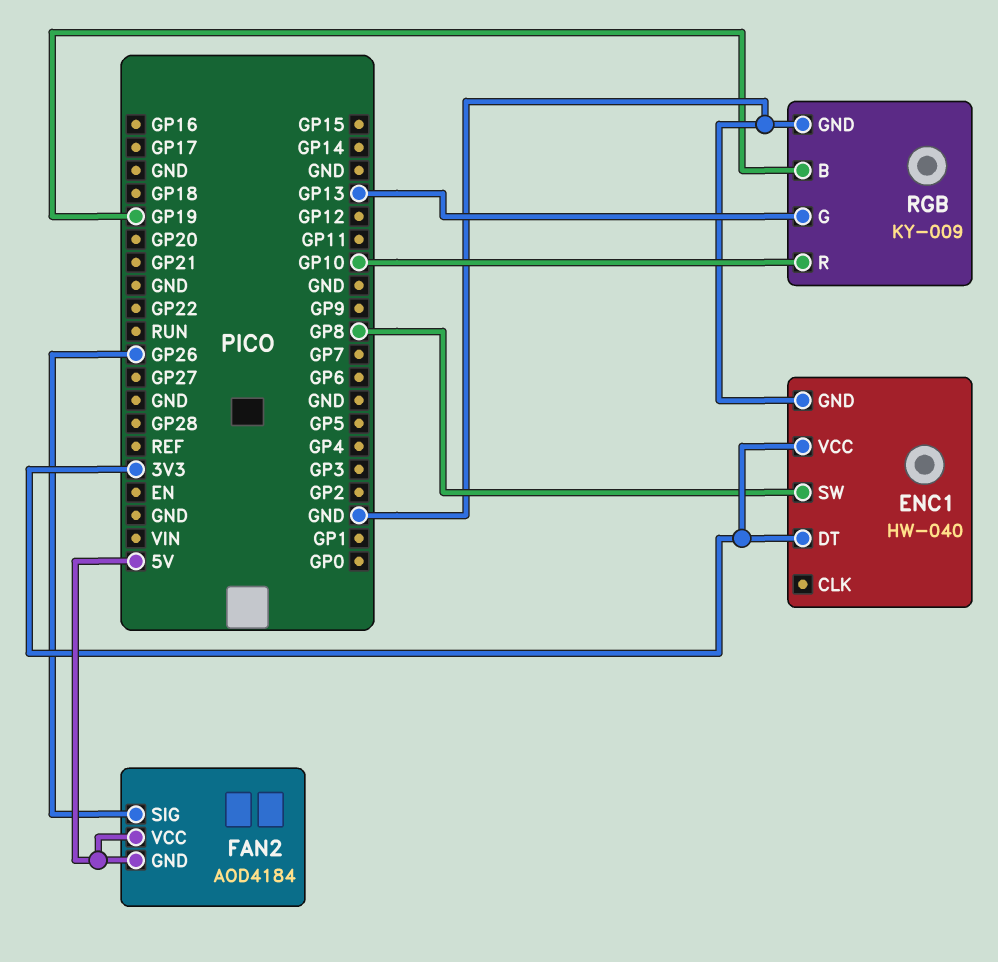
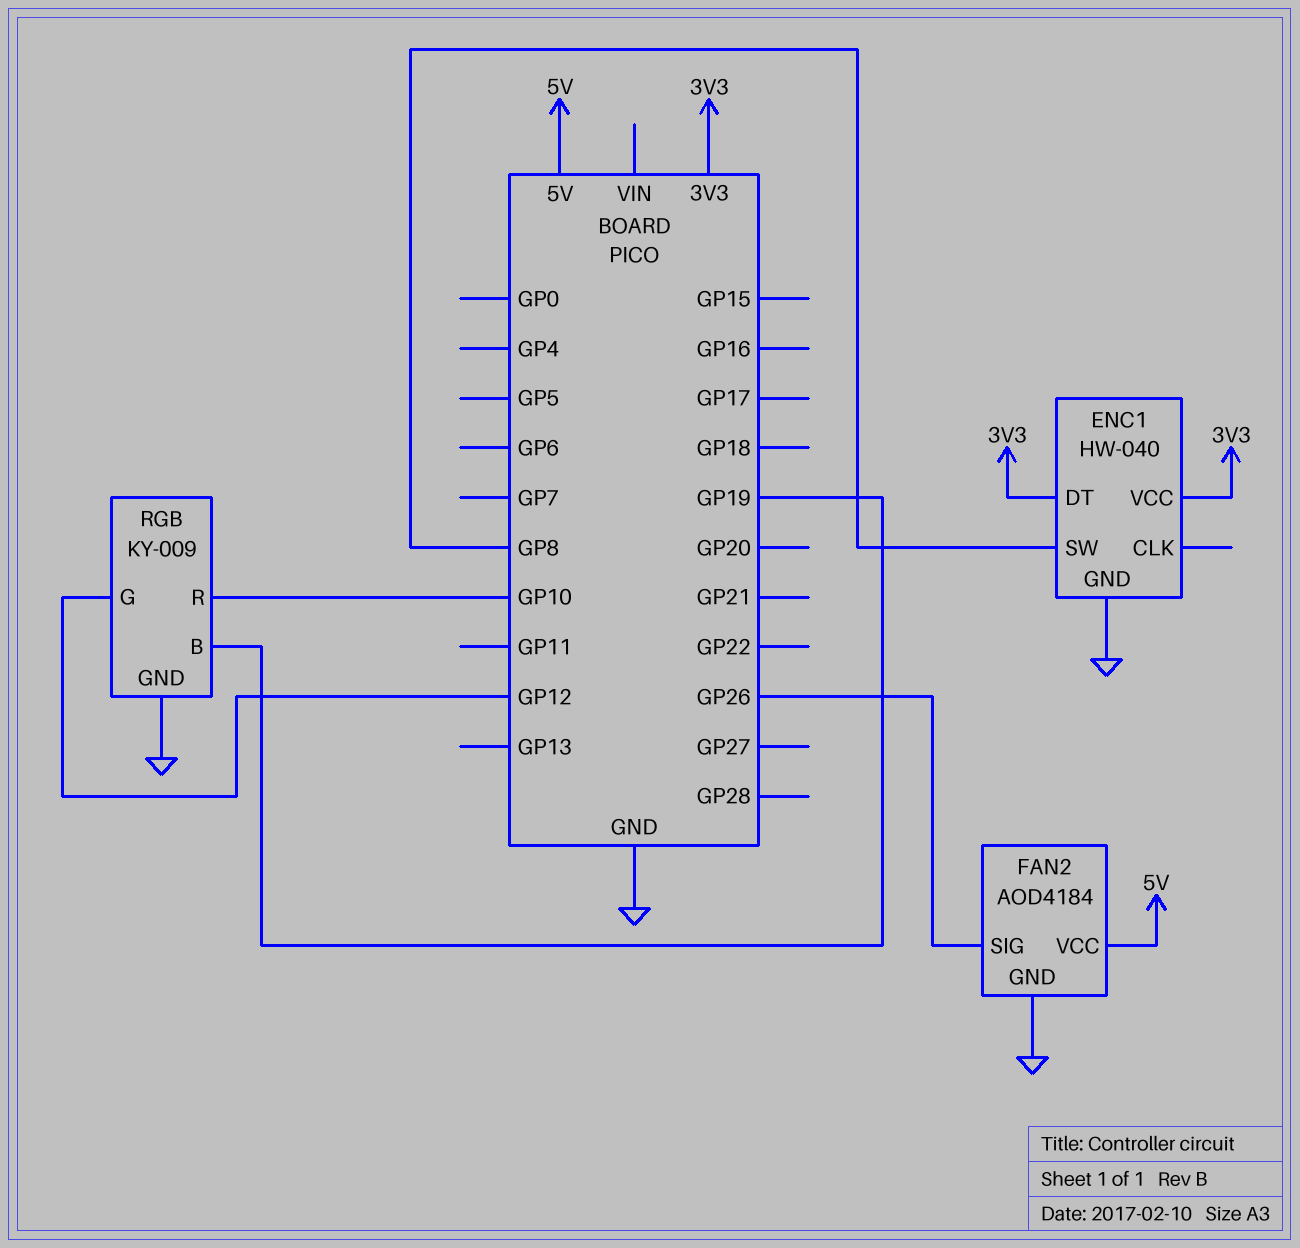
FAN2 pin GND: 5V -> GND
RGB pin G: GP13 -> GP12

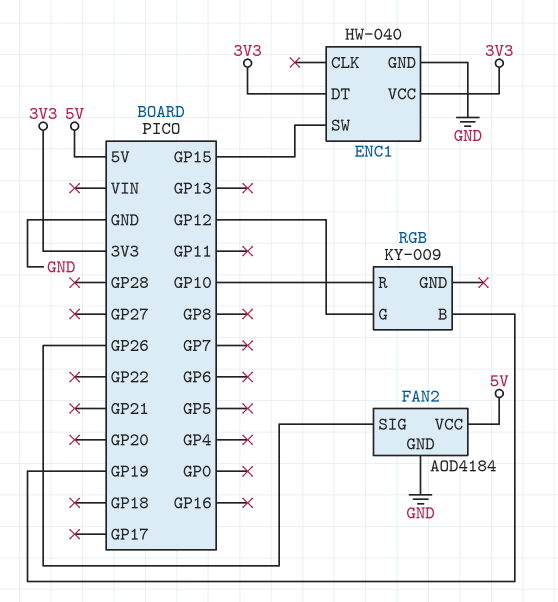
ENC1 pin SW: GP8 -> GP15
RGB pin GND: GND -> none

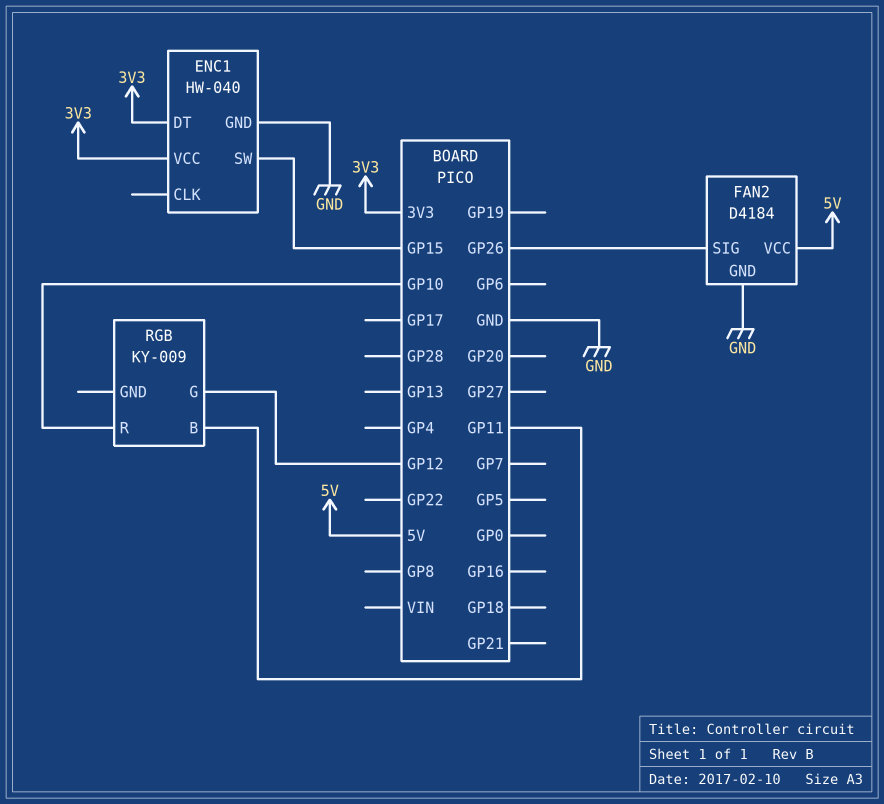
FAN2: AOD4184 -> D4184
RGB pin B: GP19 -> GP11

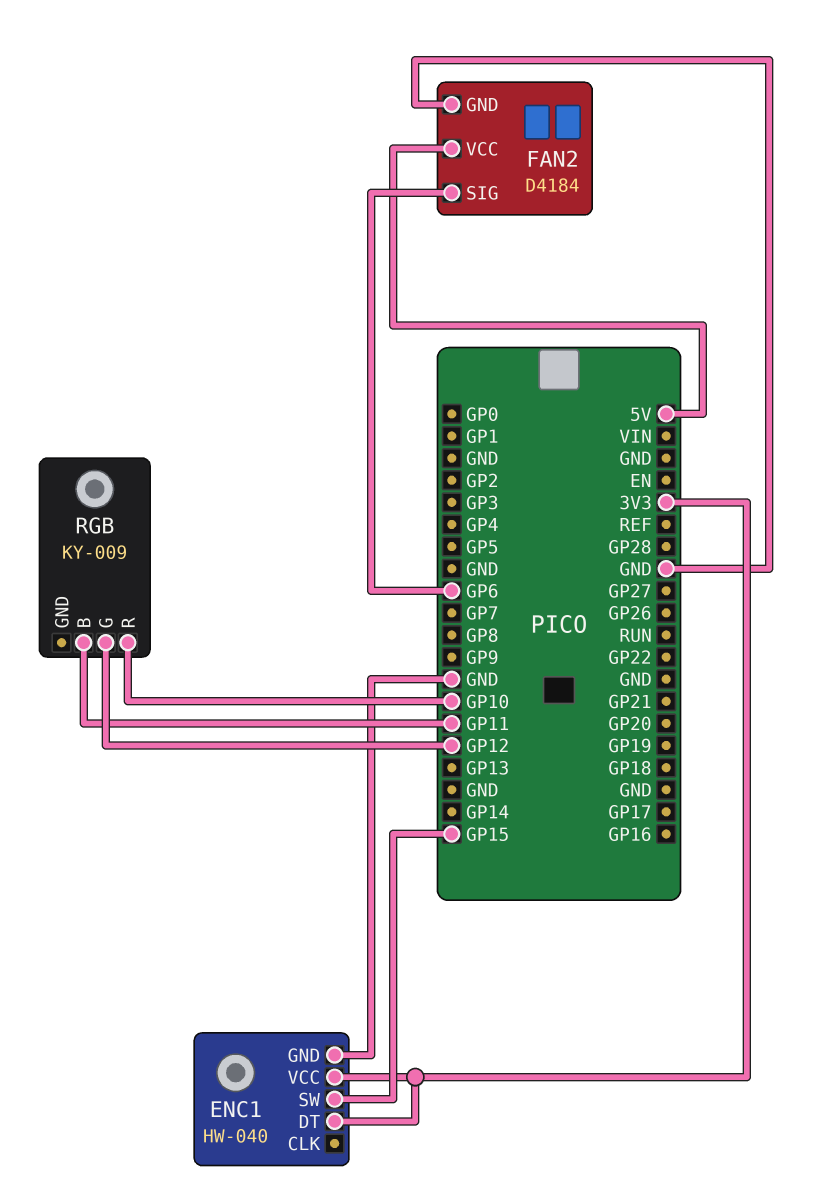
FAN2 pin SIG: GP26 -> GP6

